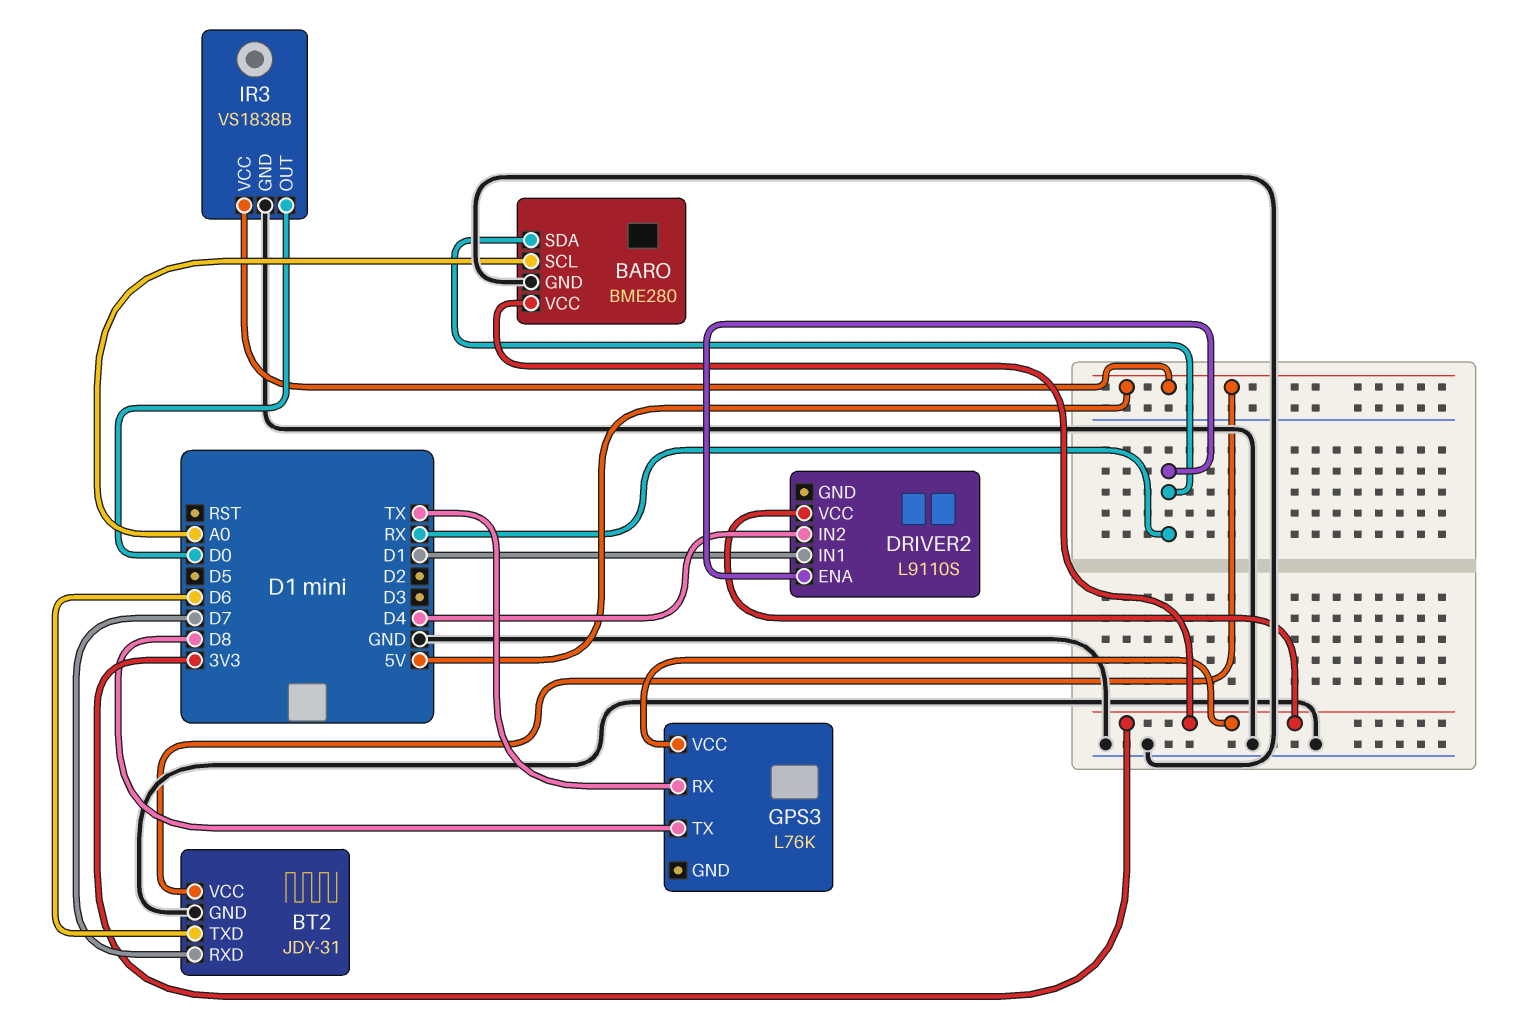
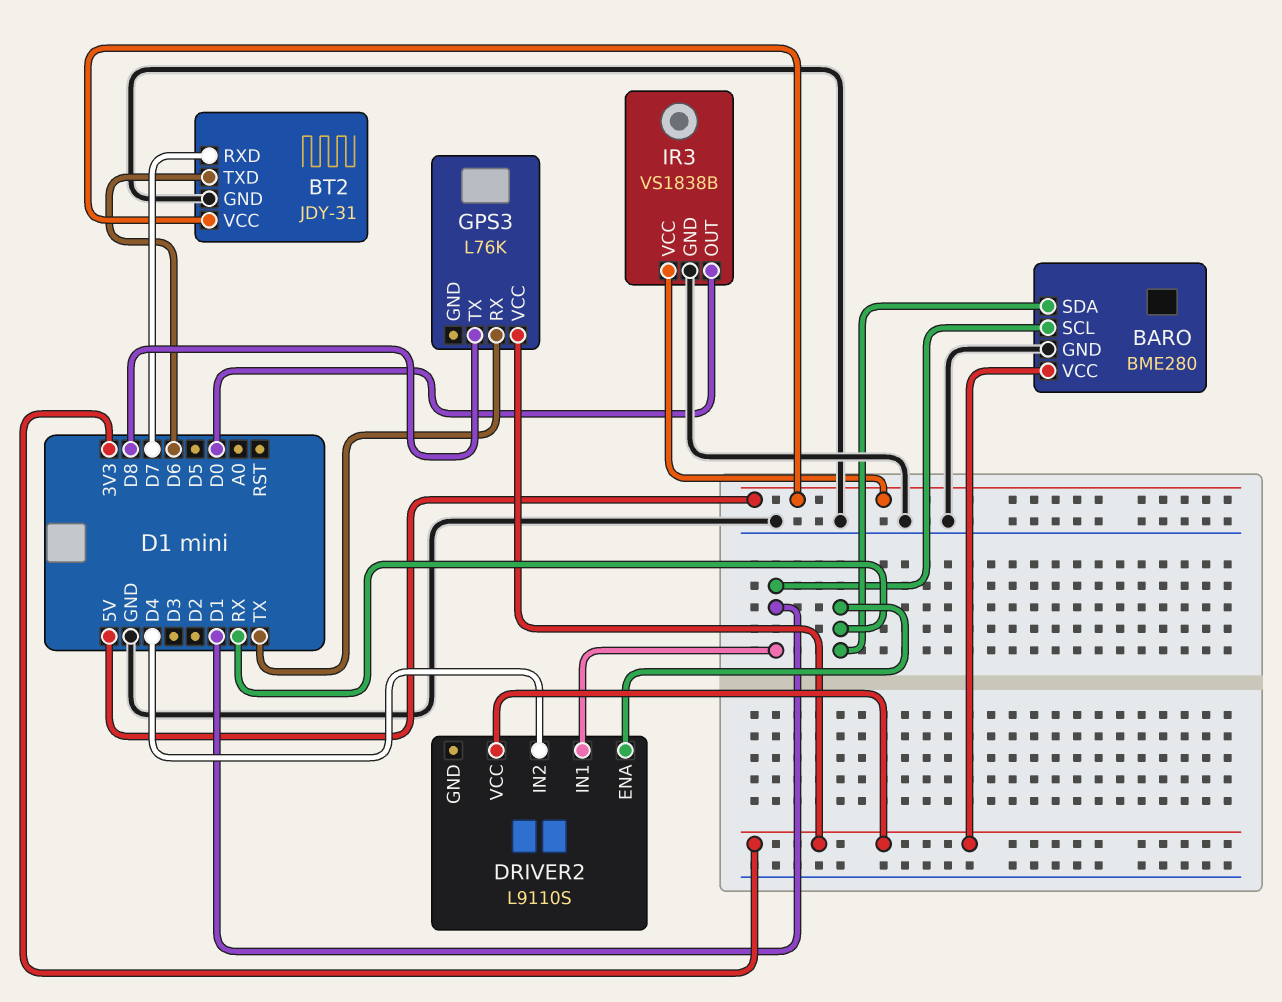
BARO pin SCL: A0 -> D1

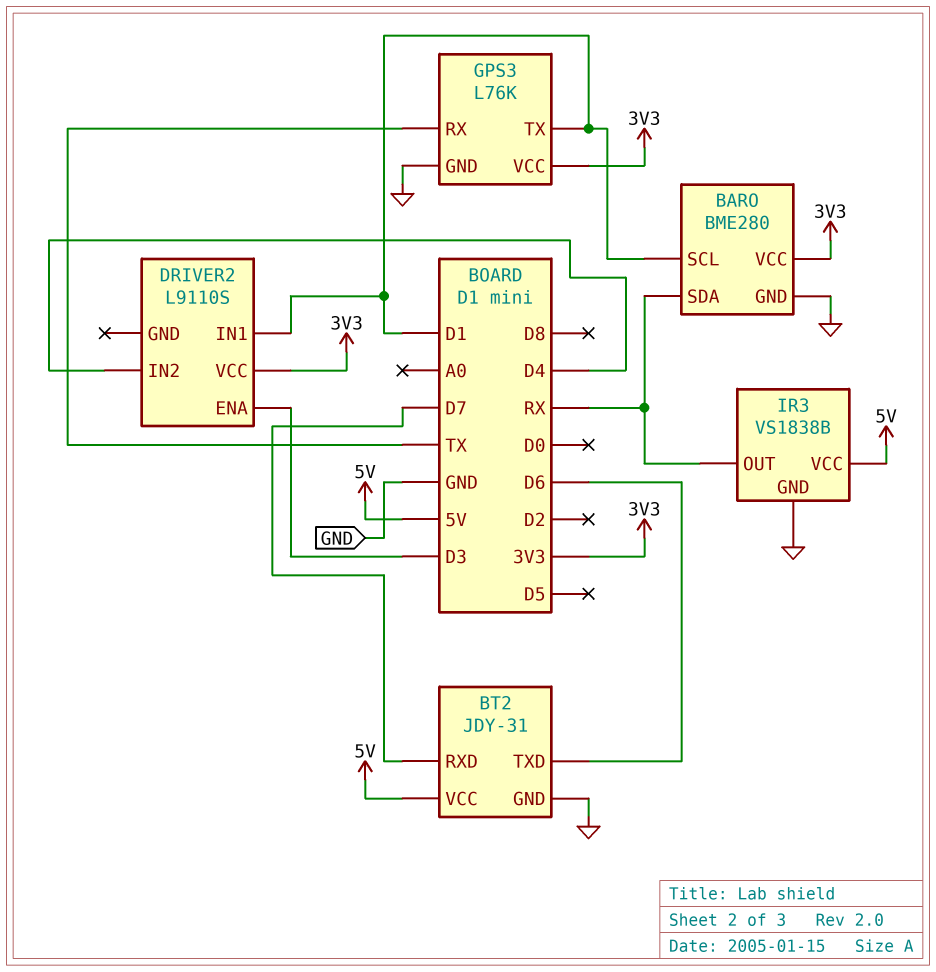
DRIVER2 pin ENA: RX -> D3
GPS3 pin GND: none -> GND
GPS3 pin TX: D8 -> D1
IR3 pin OUT: D0 -> RX

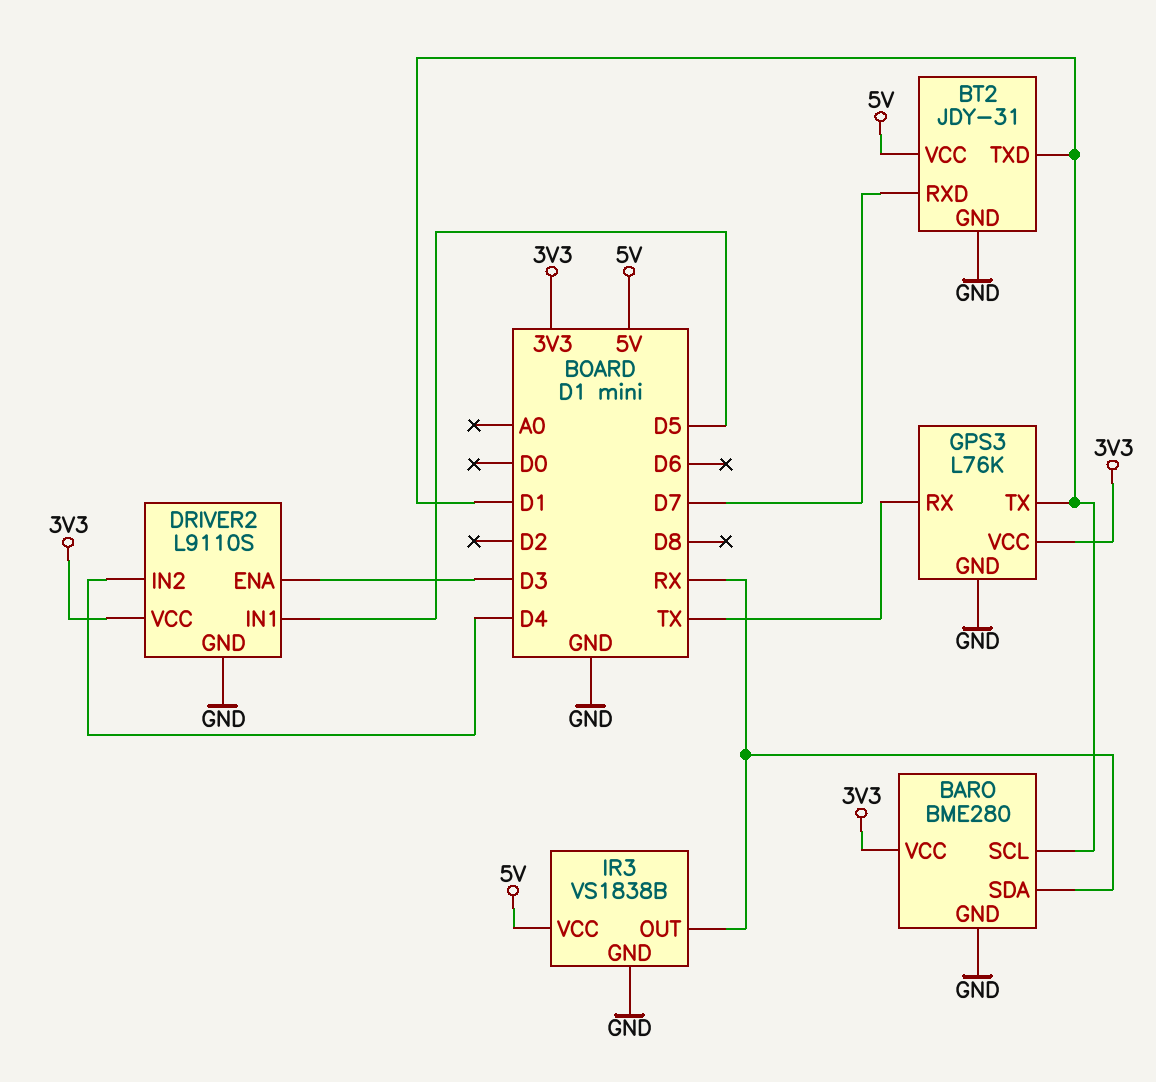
BT2 pin TXD: D6 -> D1
DRIVER2 pin GND: none -> GND
DRIVER2 pin IN1: D1 -> D5

